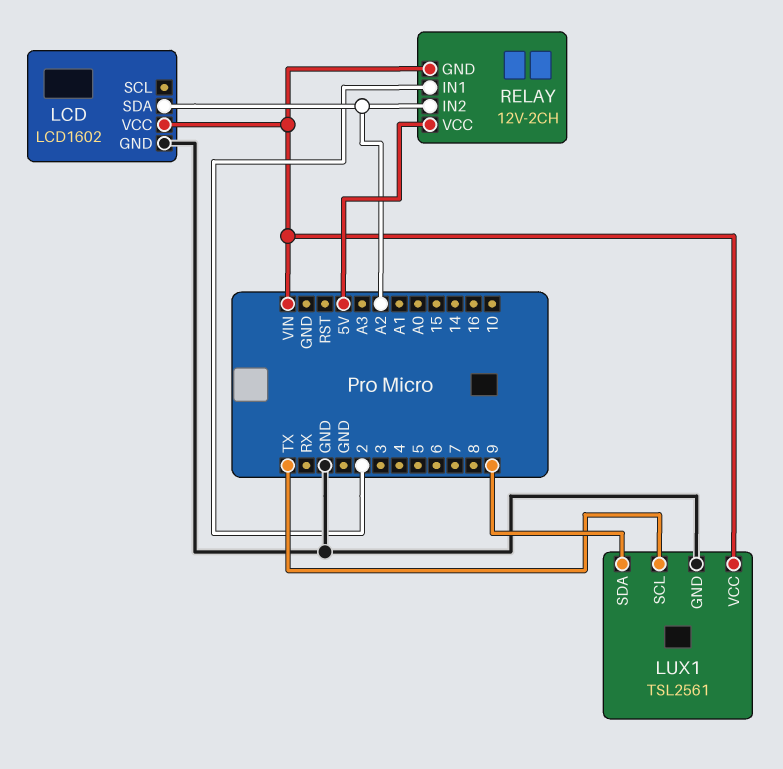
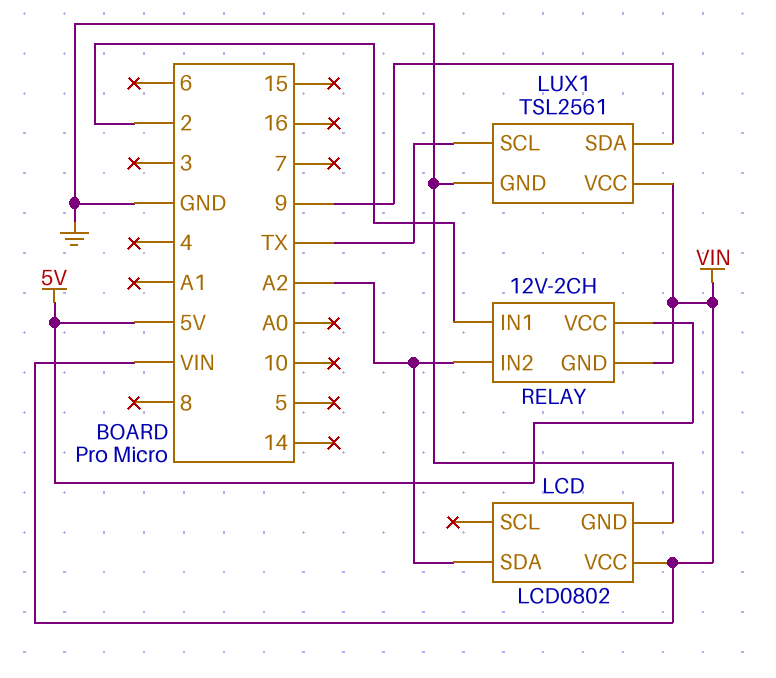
LCD: LCD1602 -> LCD0802

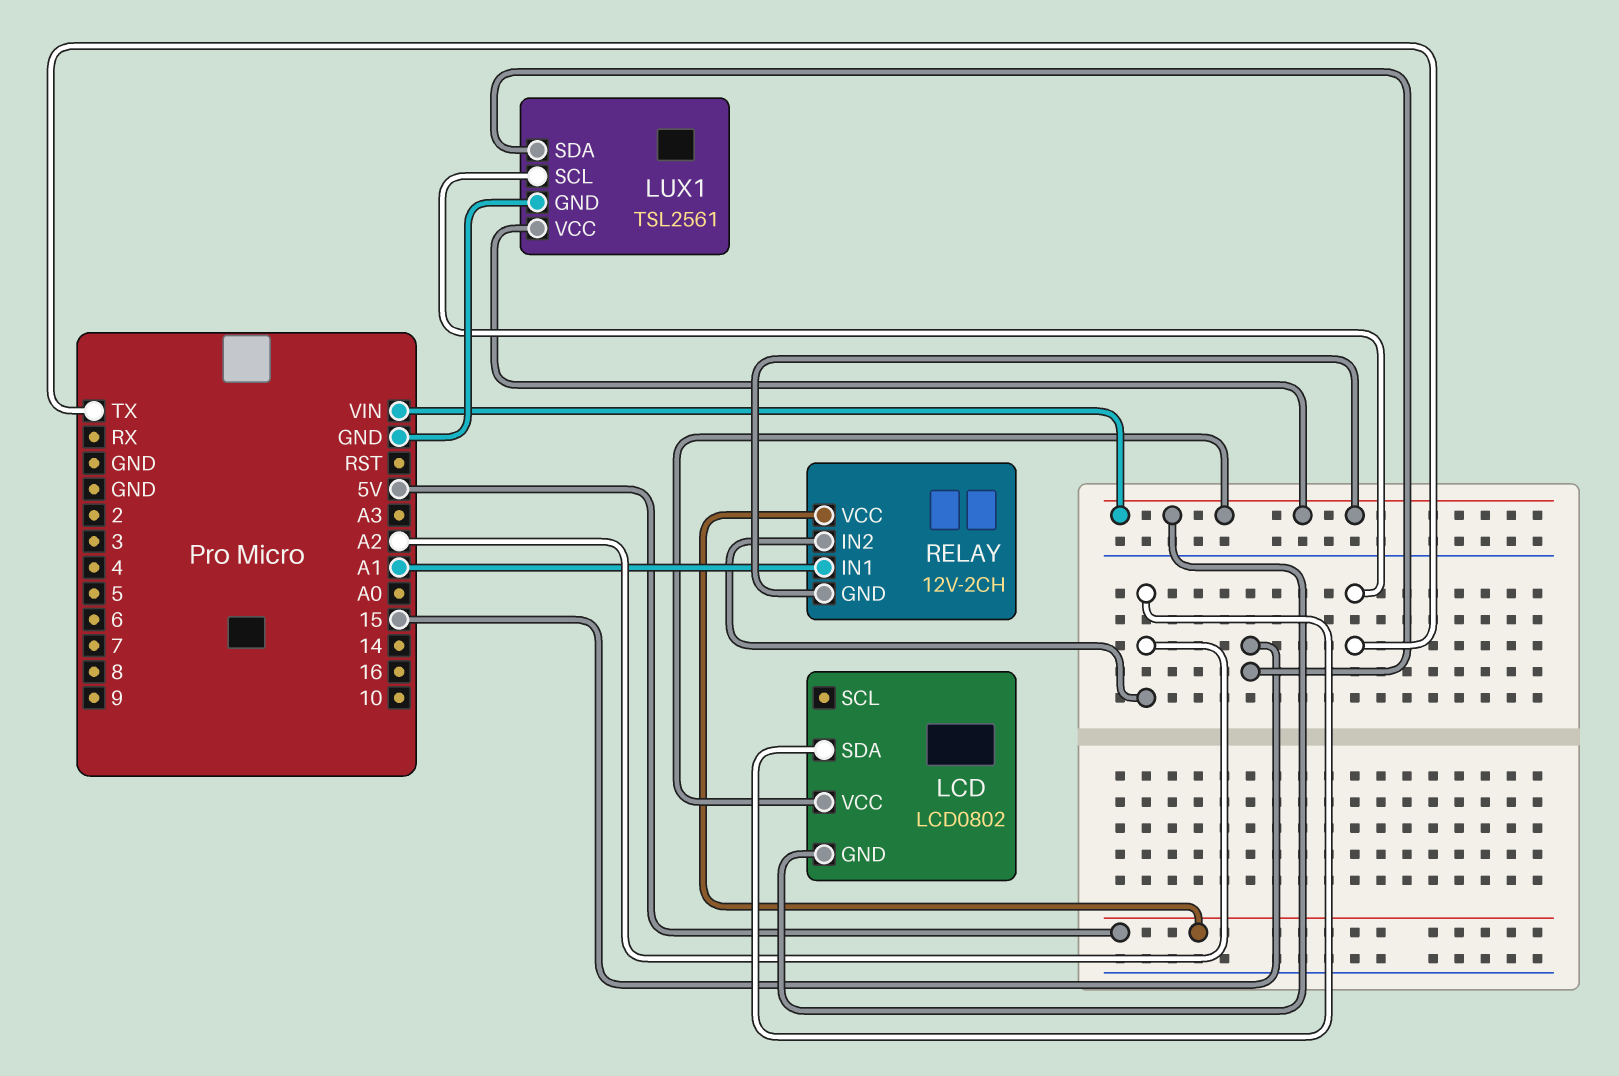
LCD pin GND: GND -> VIN
LUX1 pin SDA: 9 -> 15
RELAY pin IN1: 2 -> A1

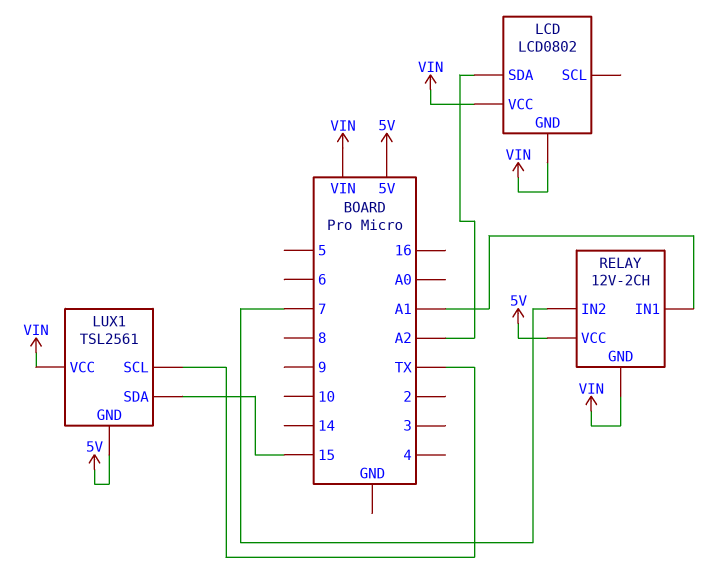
LUX1 pin GND: GND -> 5V
RELAY pin IN2: A2 -> 7

